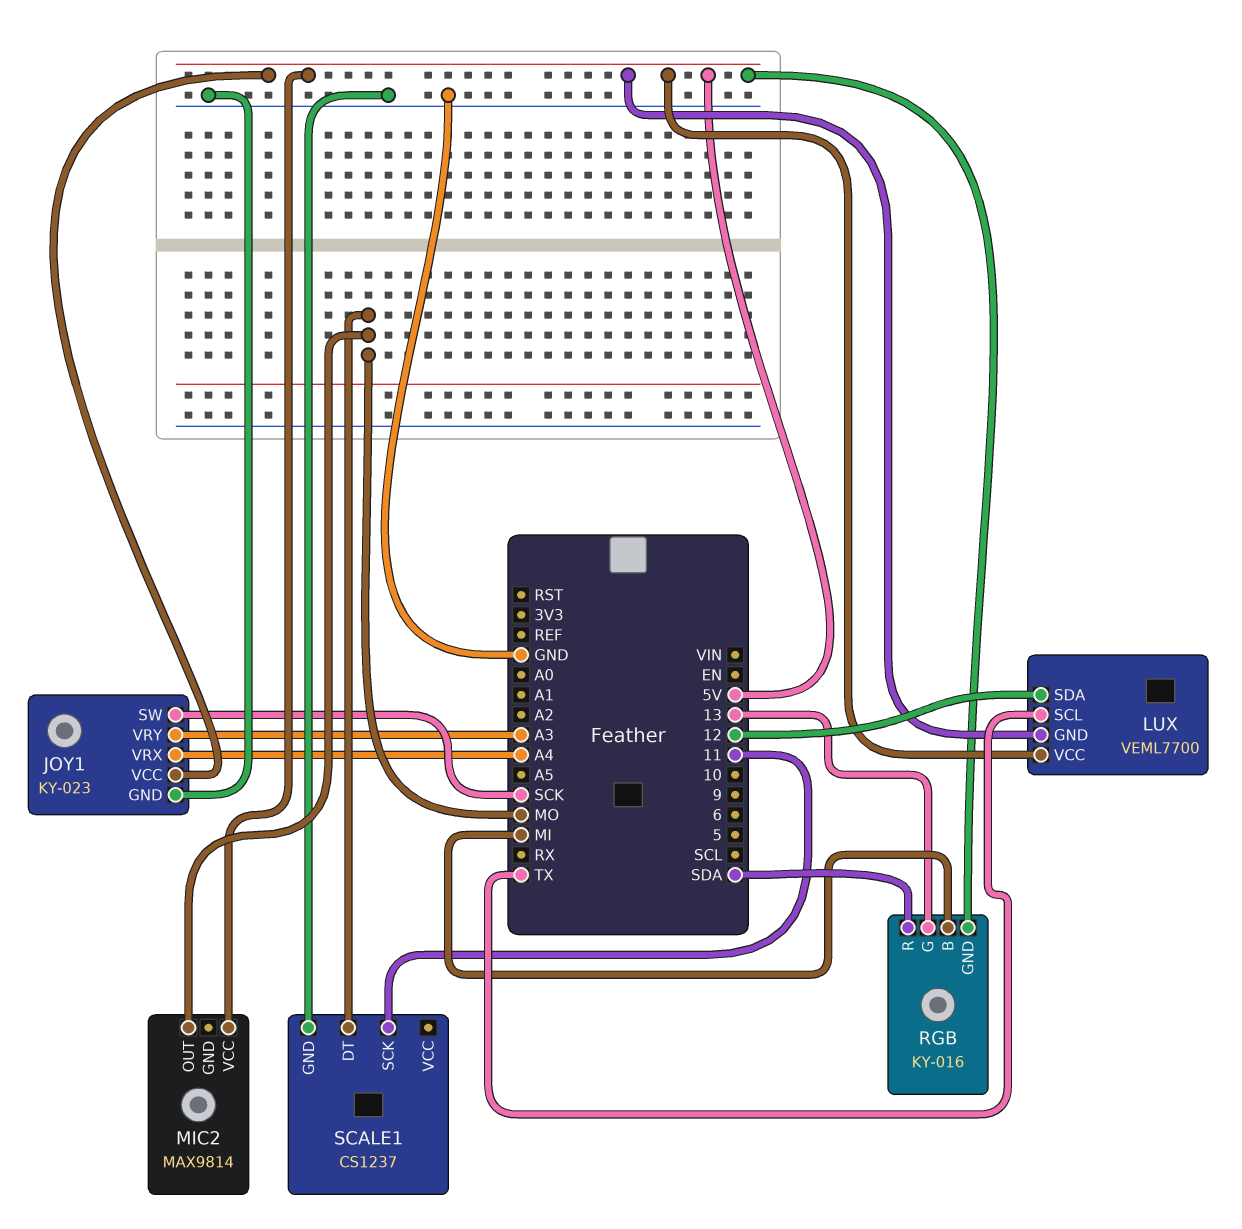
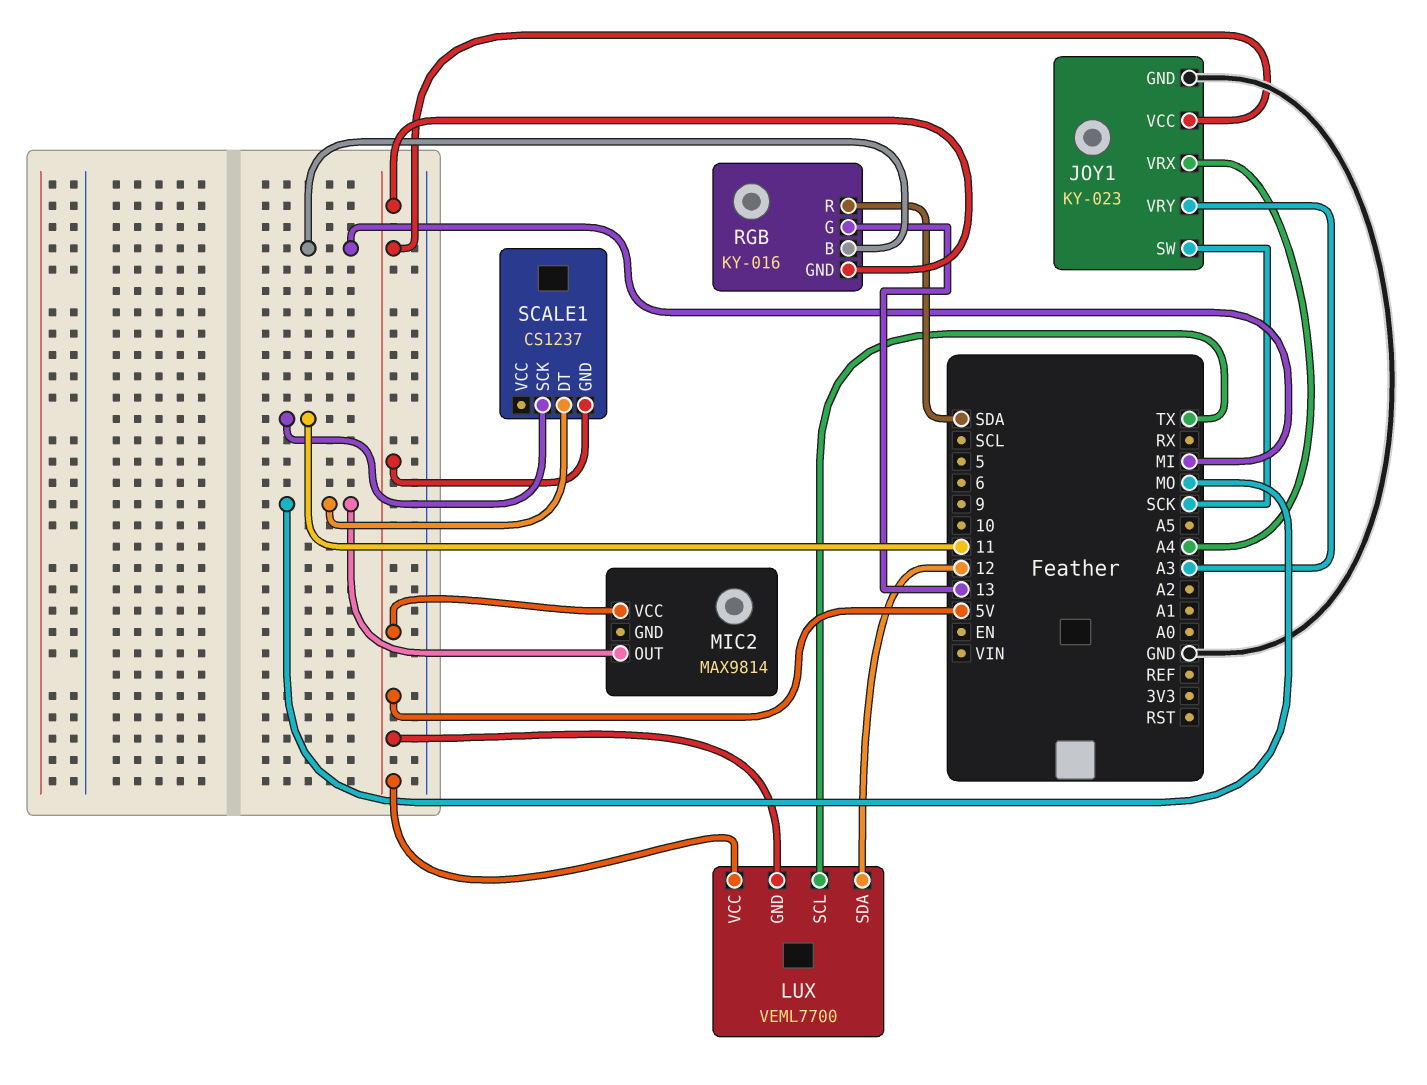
SCALE1 pin GND: GND -> 5V

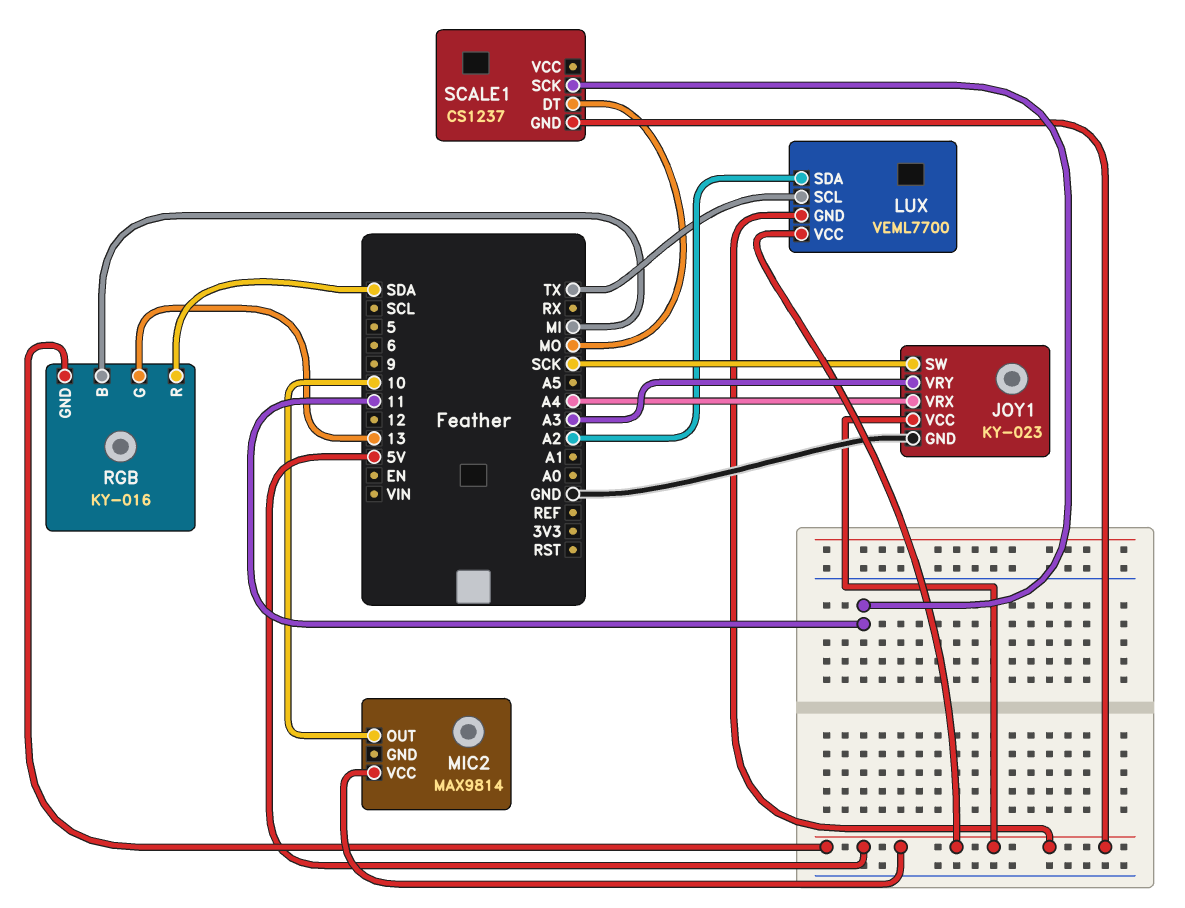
LUX pin SDA: 12 -> A2
MIC2 pin OUT: MO -> 10

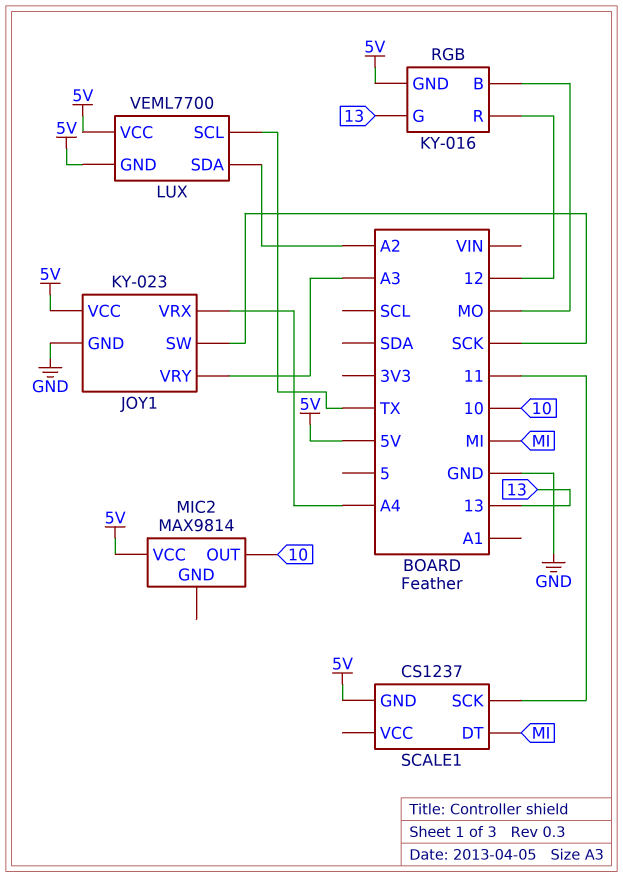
RGB pin B: MI -> MO
RGB pin R: SDA -> 12
SCALE1 pin DT: MO -> MI

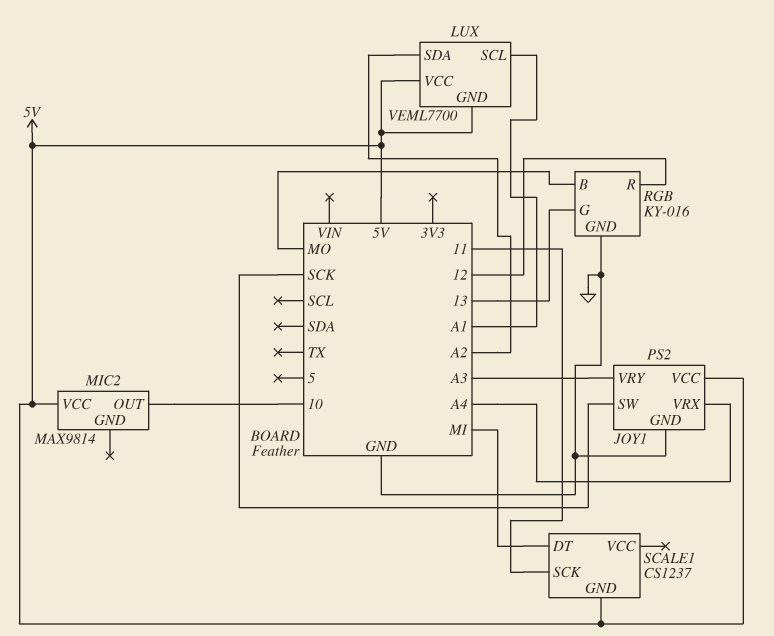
JOY1: KY-023 -> PS2
LUX pin SCL: TX -> A1
RGB pin GND: 5V -> GND

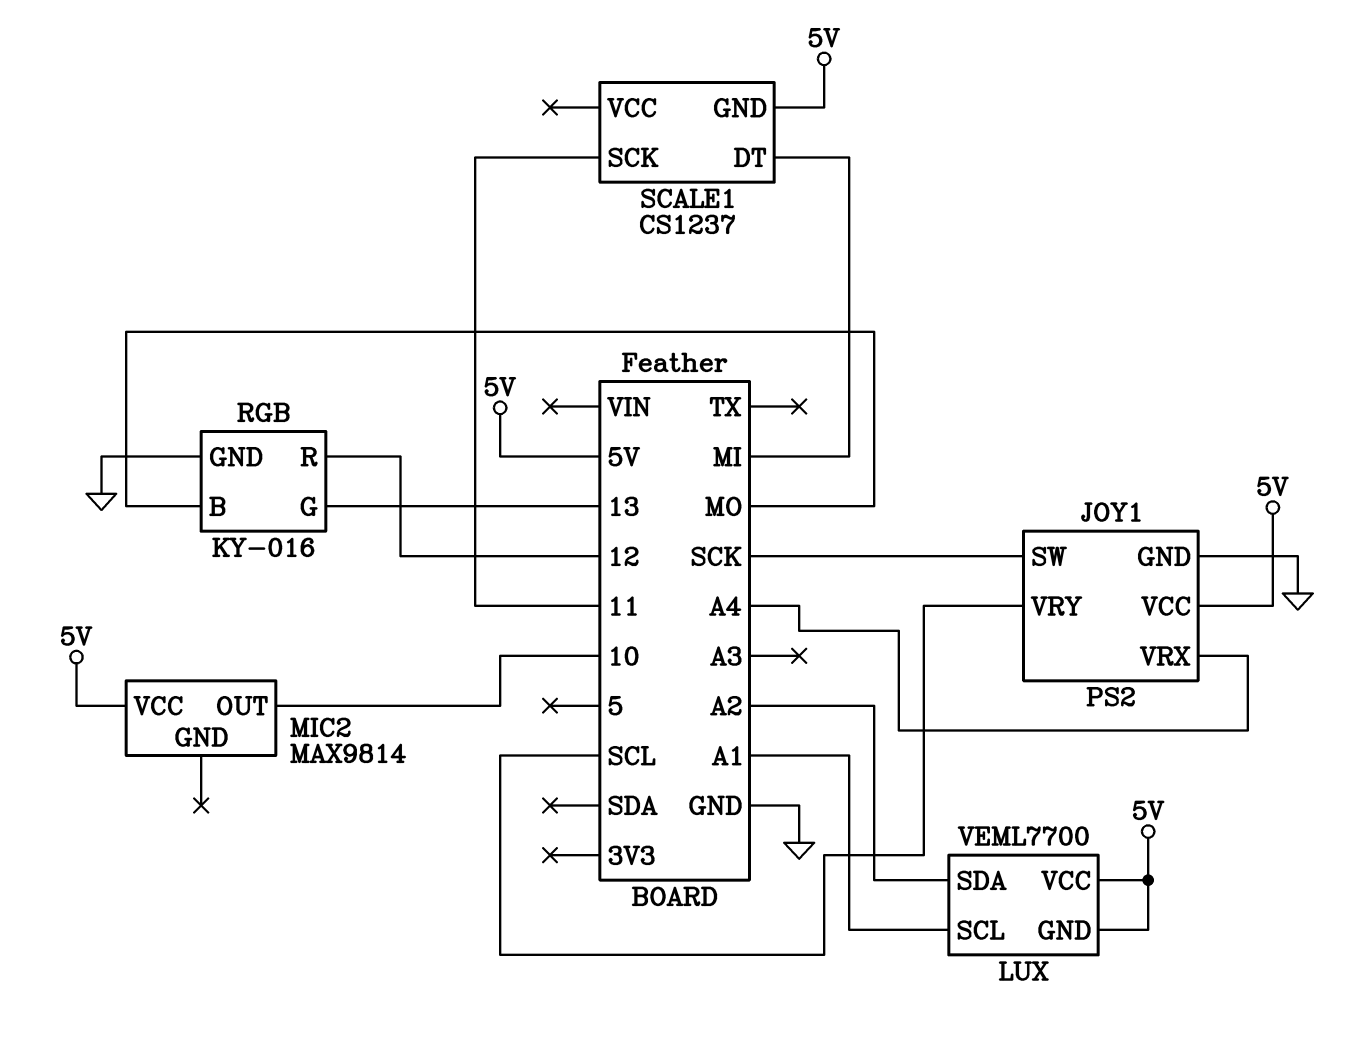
JOY1 pin VRY: A3 -> SCL

